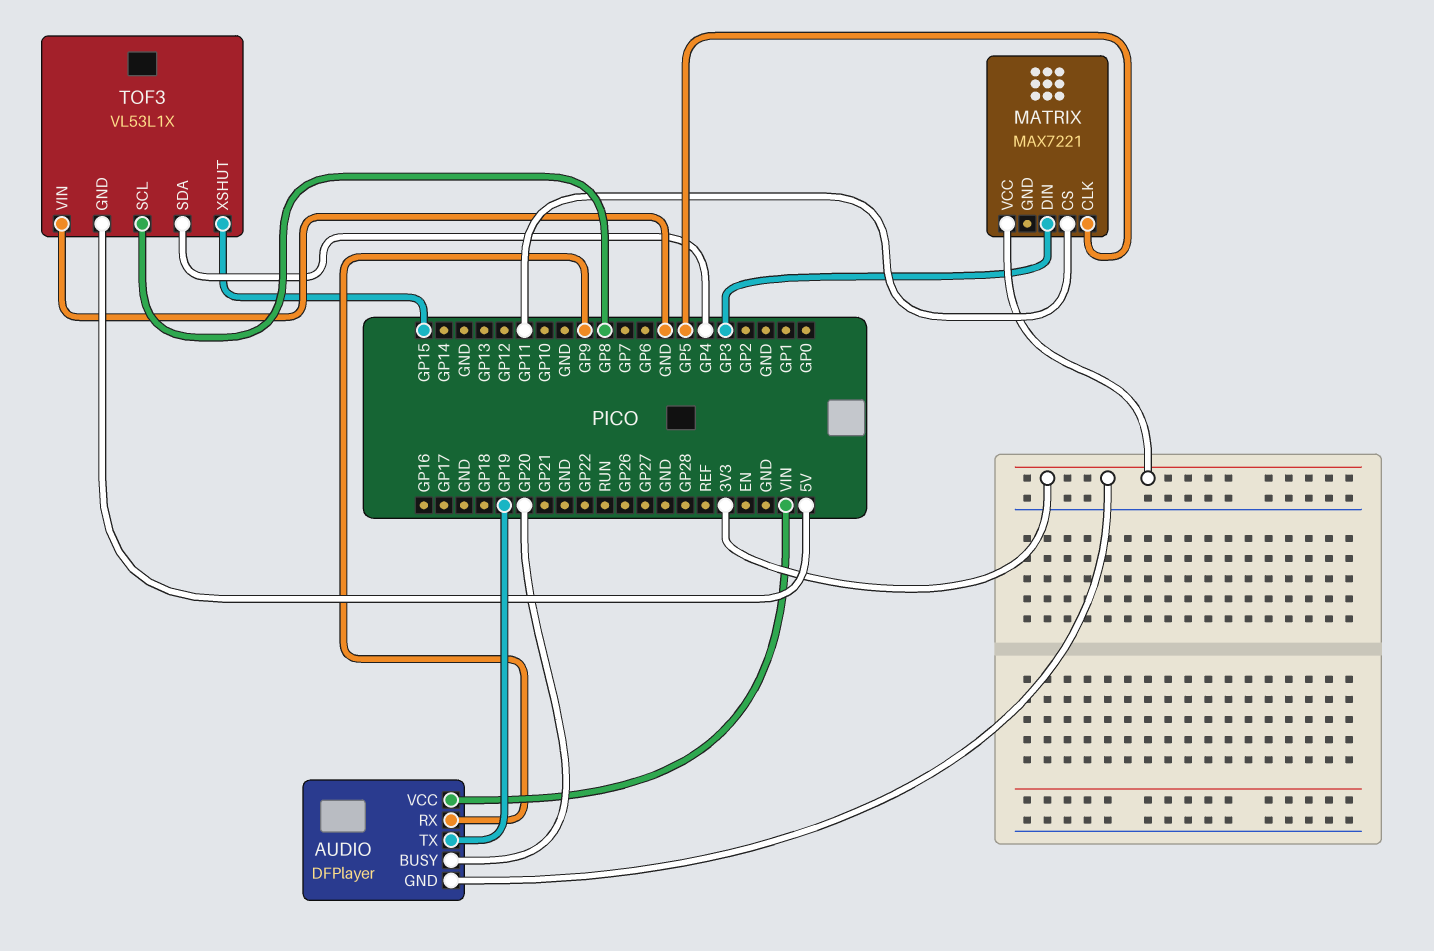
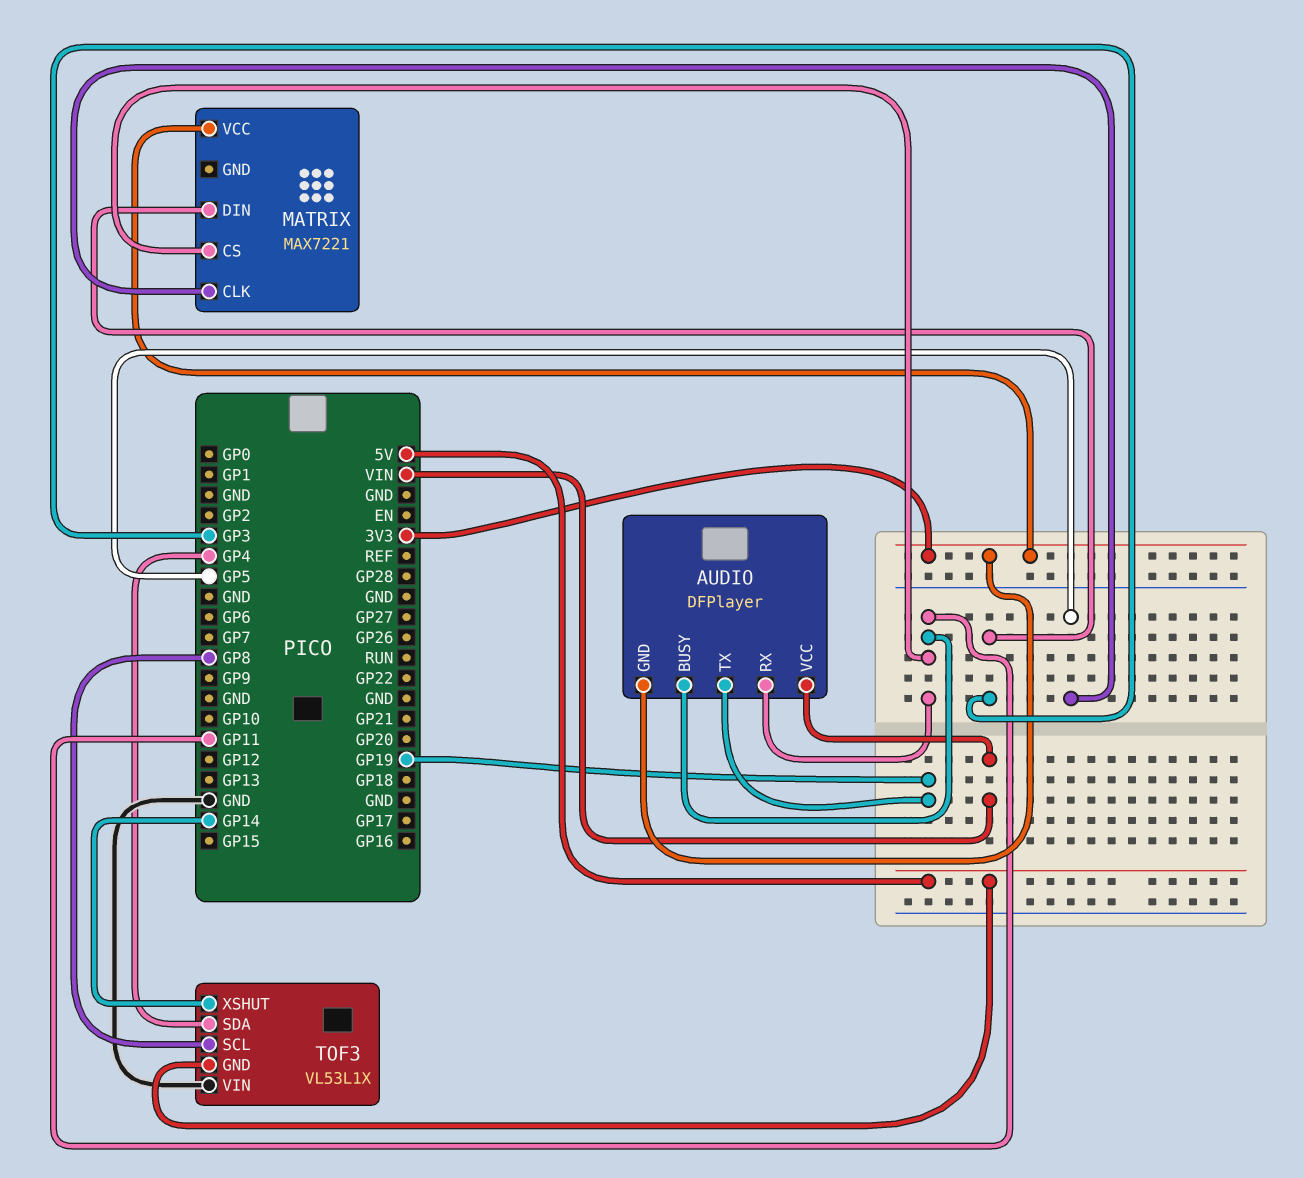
AUDIO pin BUSY: GP20 -> GP11
AUDIO pin RX: GP9 -> GP11
TOF3 pin XSHUT: GP15 -> GP14

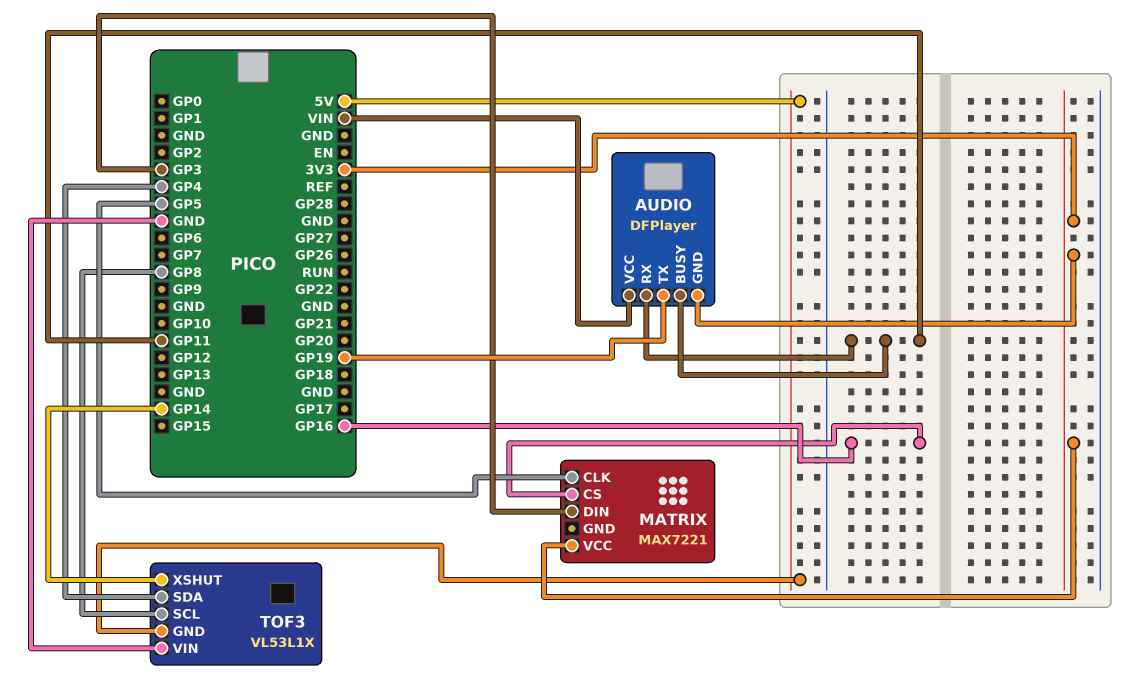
MATRIX pin CS: GP11 -> GP16

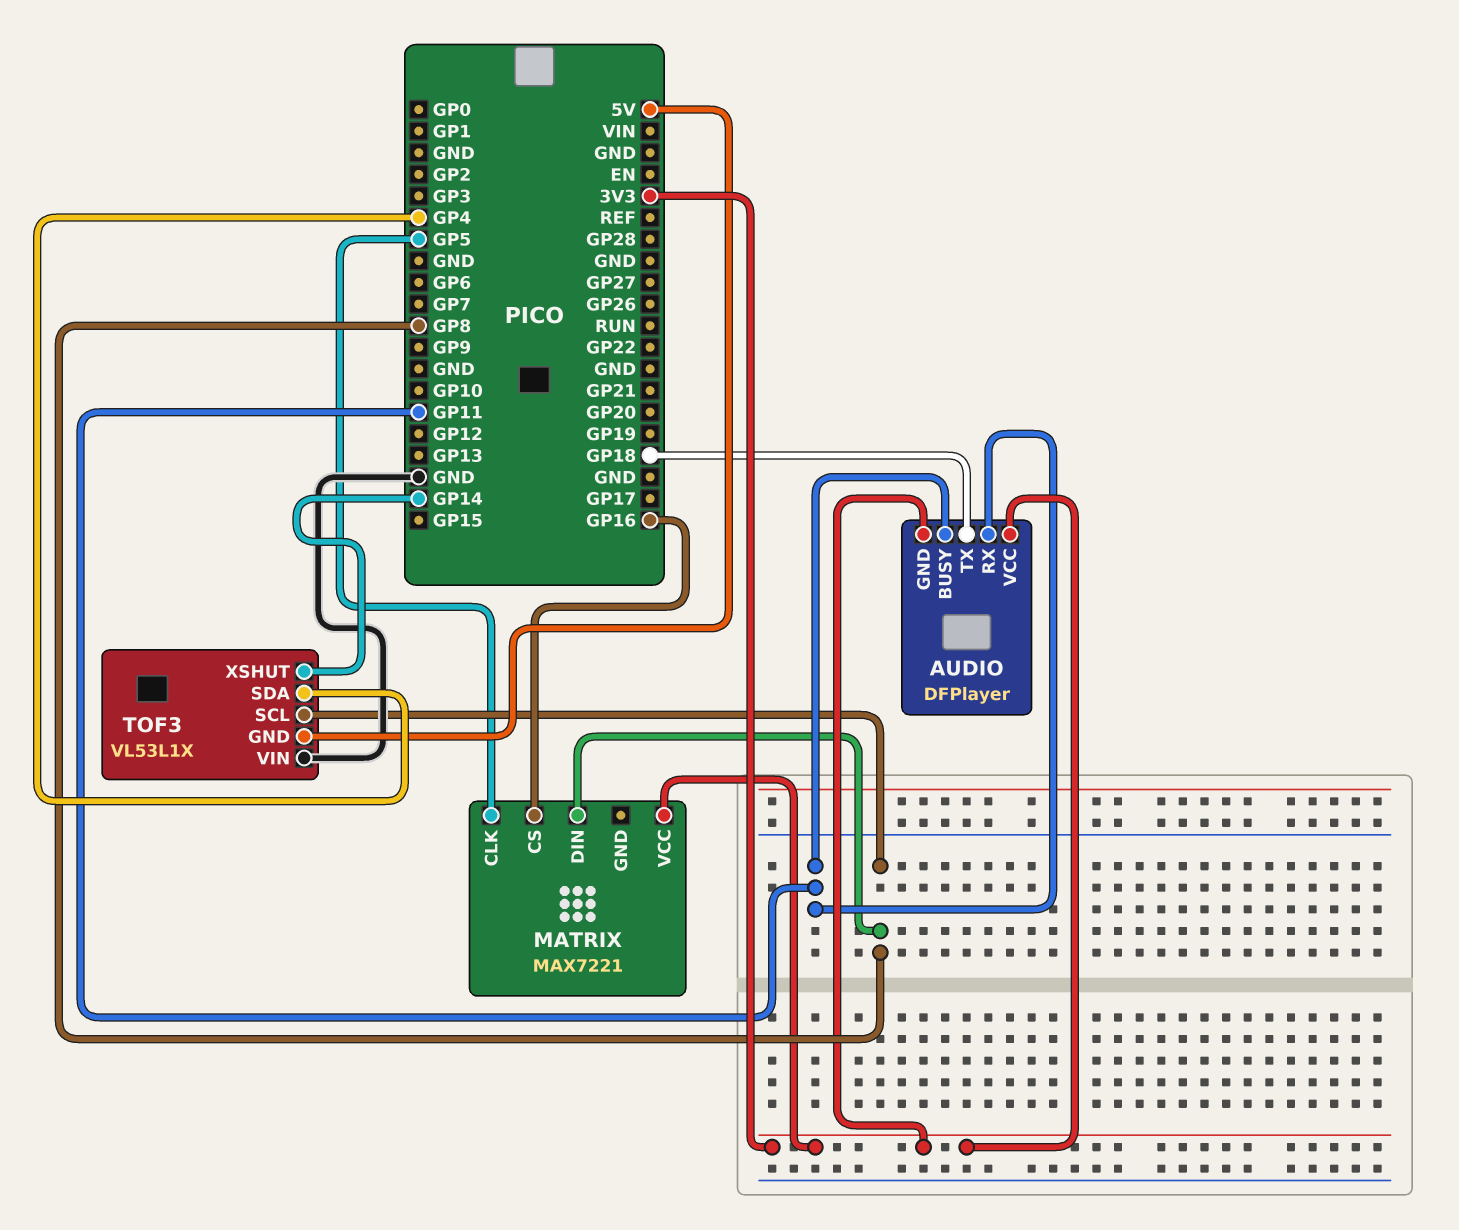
AUDIO pin TX: GP19 -> GP18
AUDIO pin VCC: VIN -> 3V3
MATRIX pin DIN: GP3 -> GP8

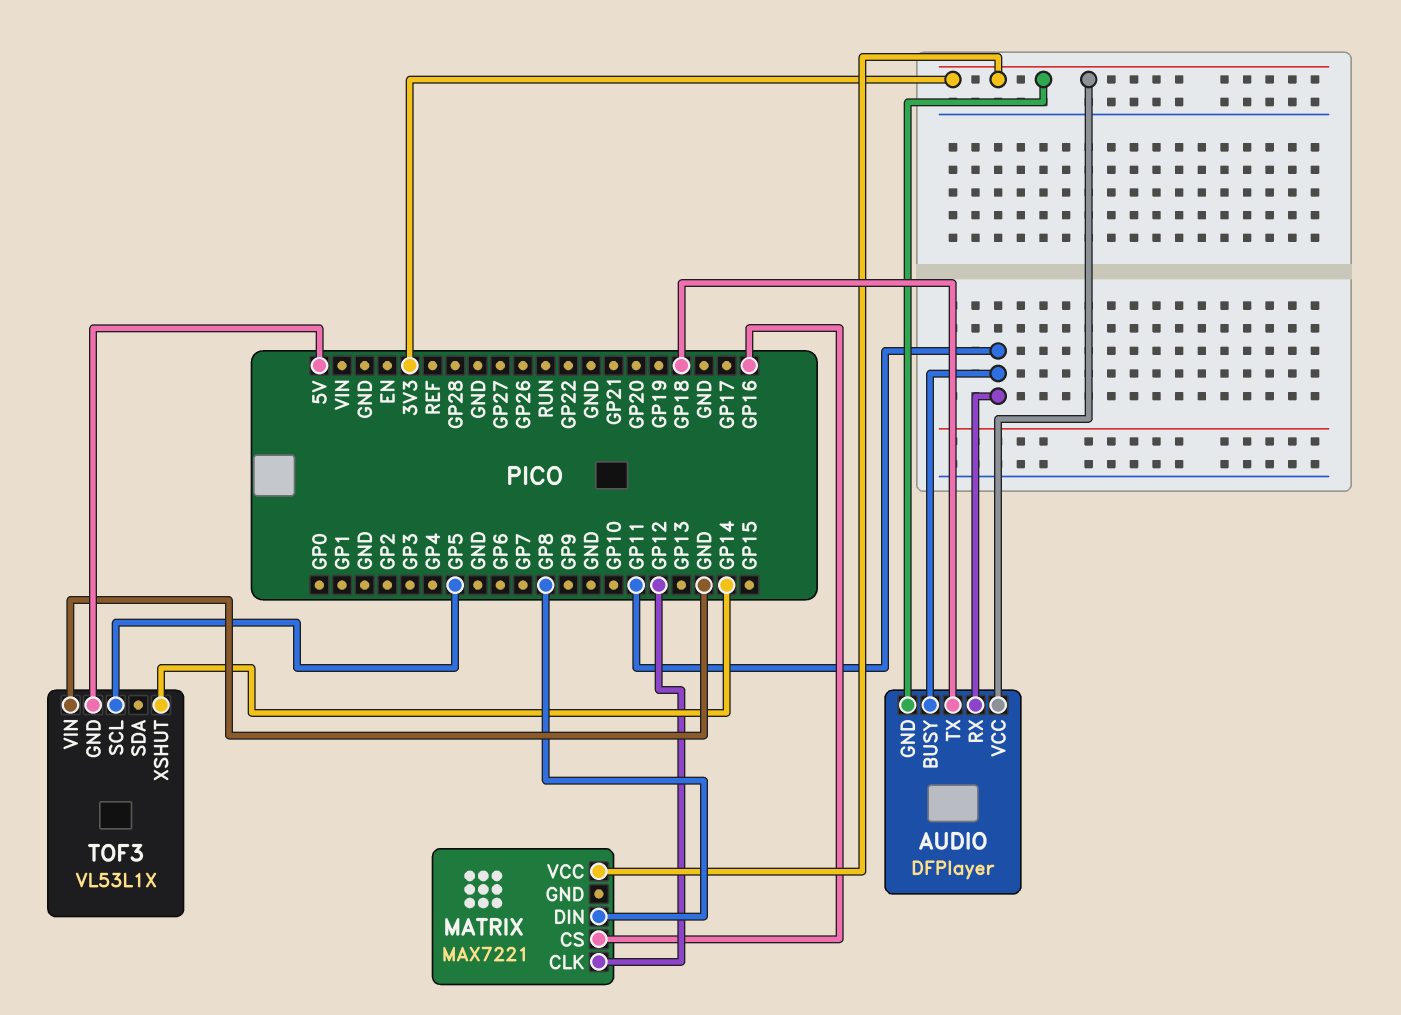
MATRIX pin CLK: GP5 -> GP12
TOF3 pin SCL: GP8 -> GP5
TOF3 pin SDA: GP4 -> none

